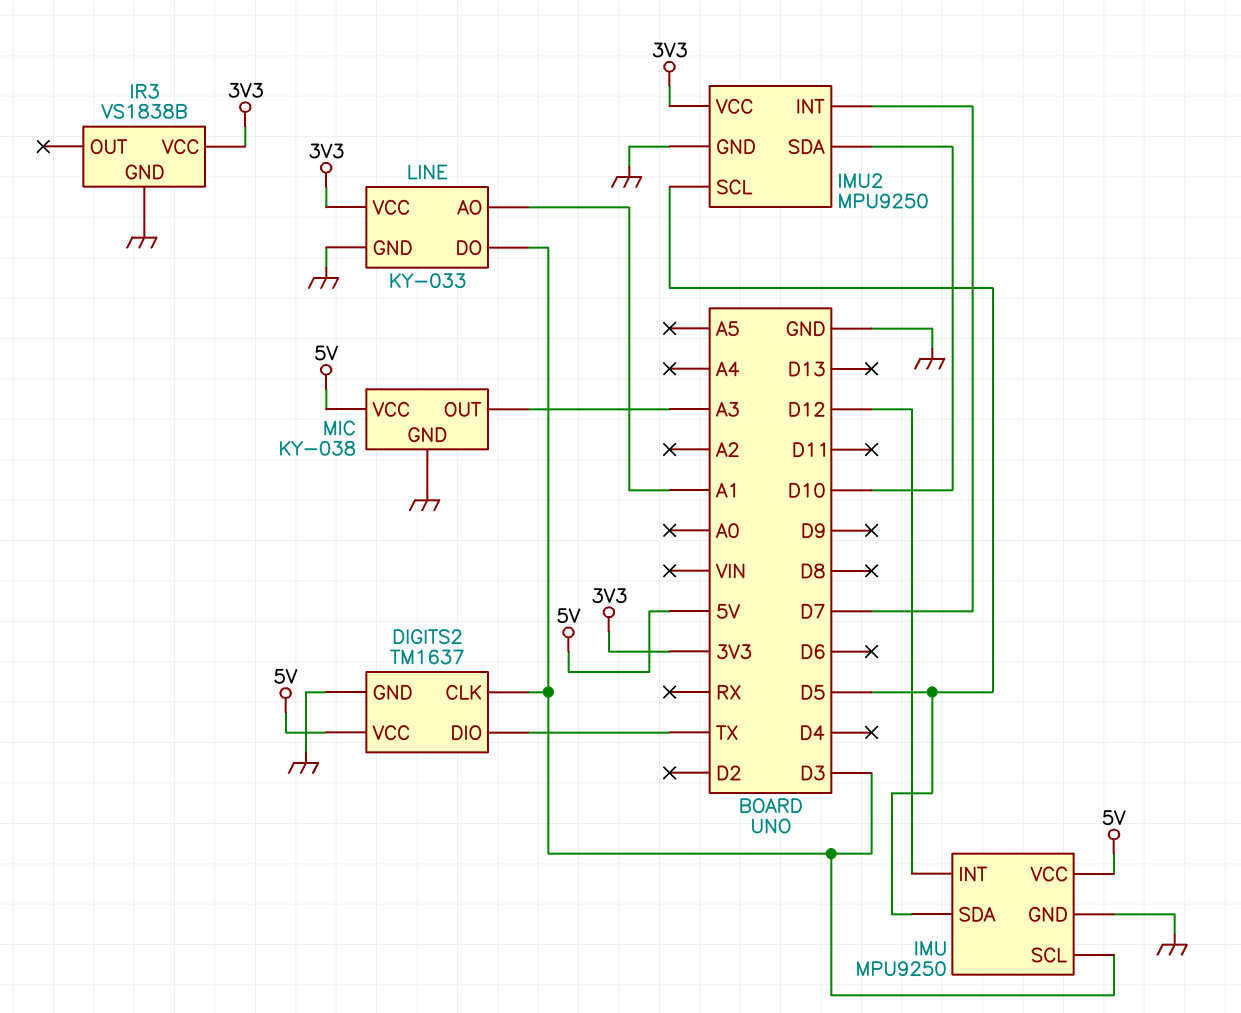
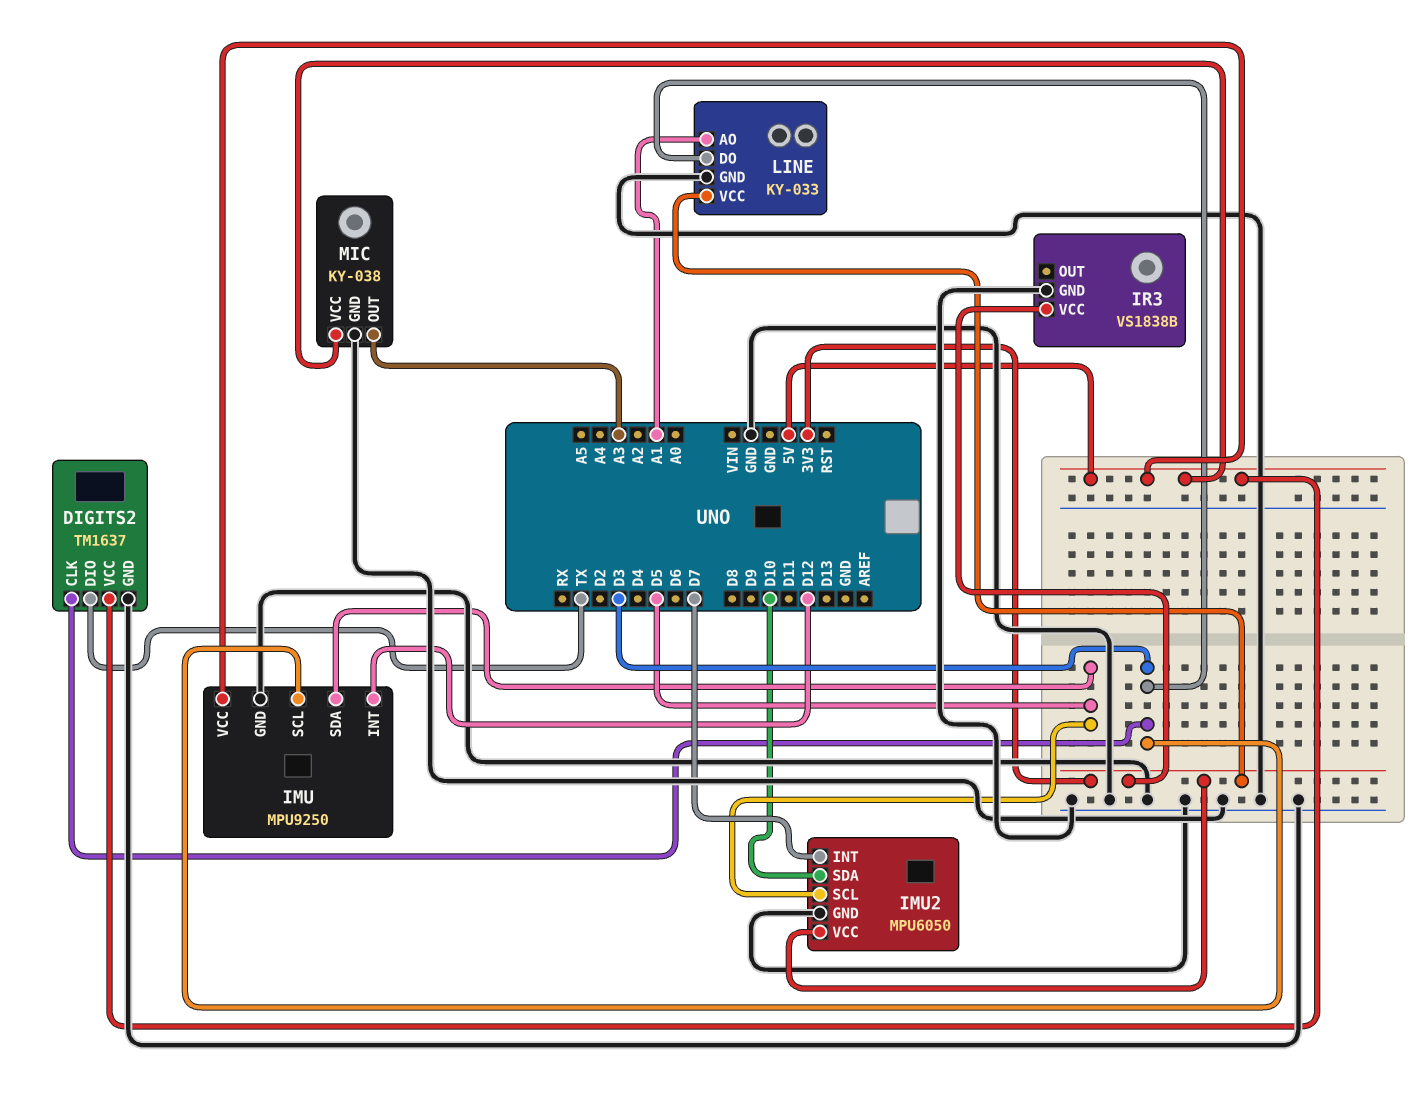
IMU2: MPU9250 -> MPU6050

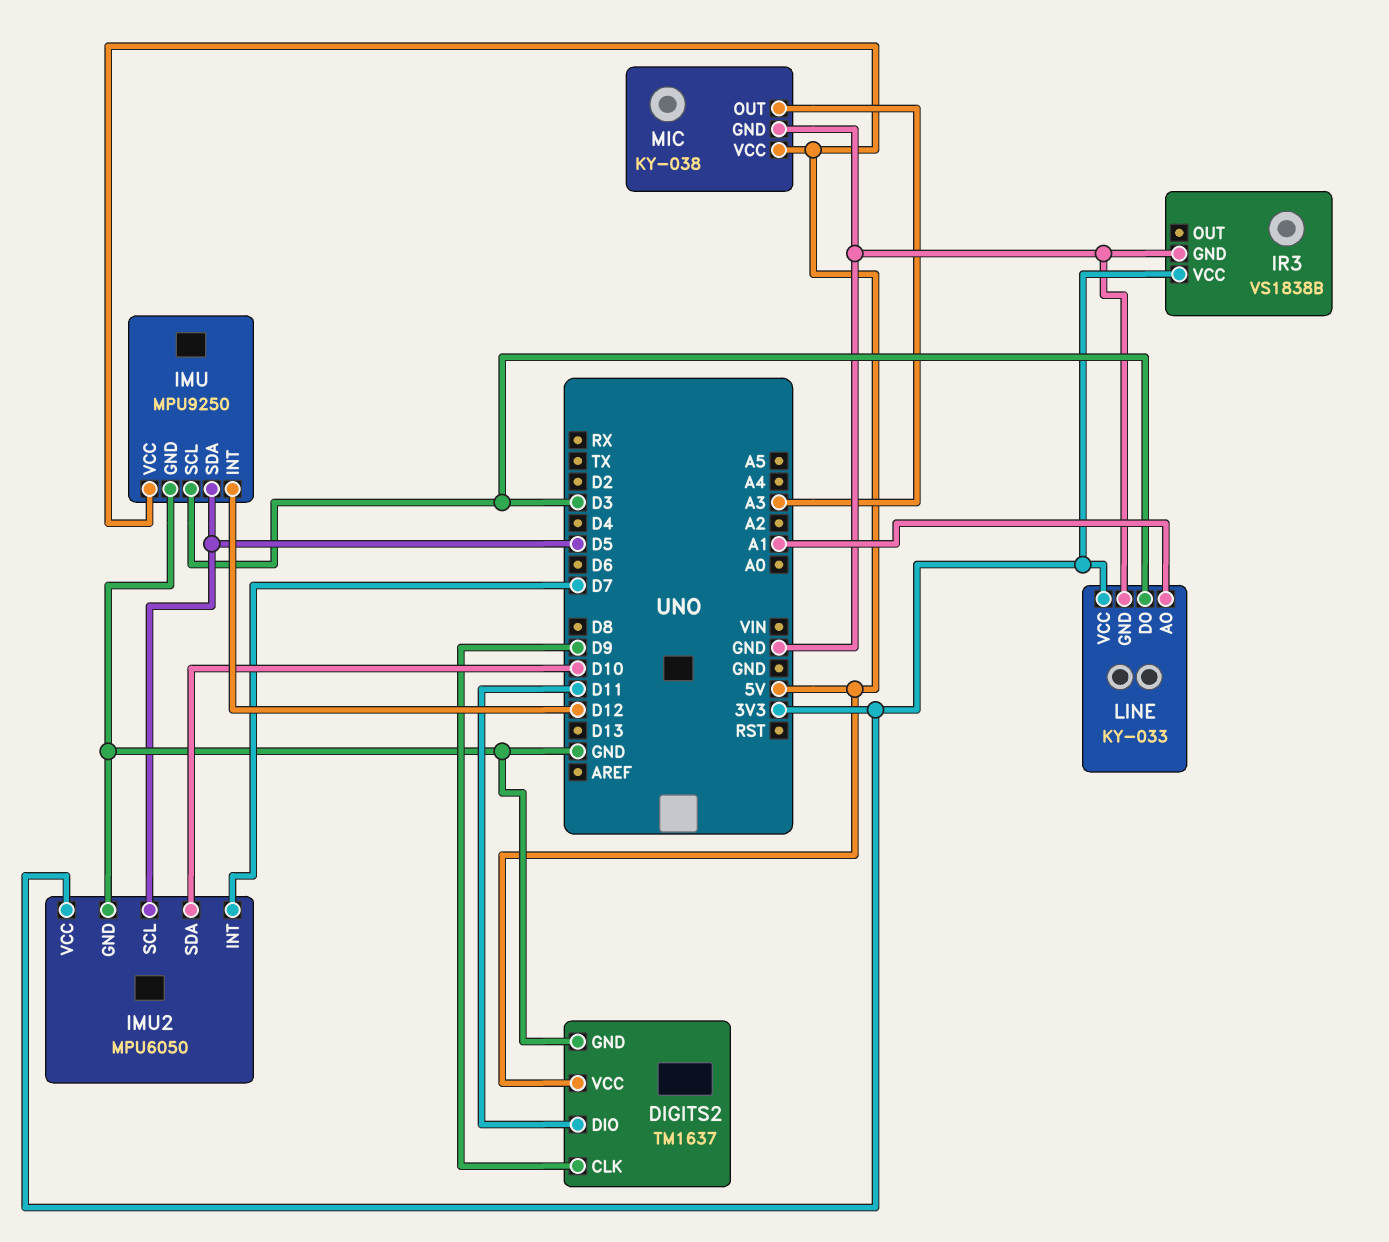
DIGITS2 pin CLK: D3 -> D9
DIGITS2 pin DIO: TX -> D11

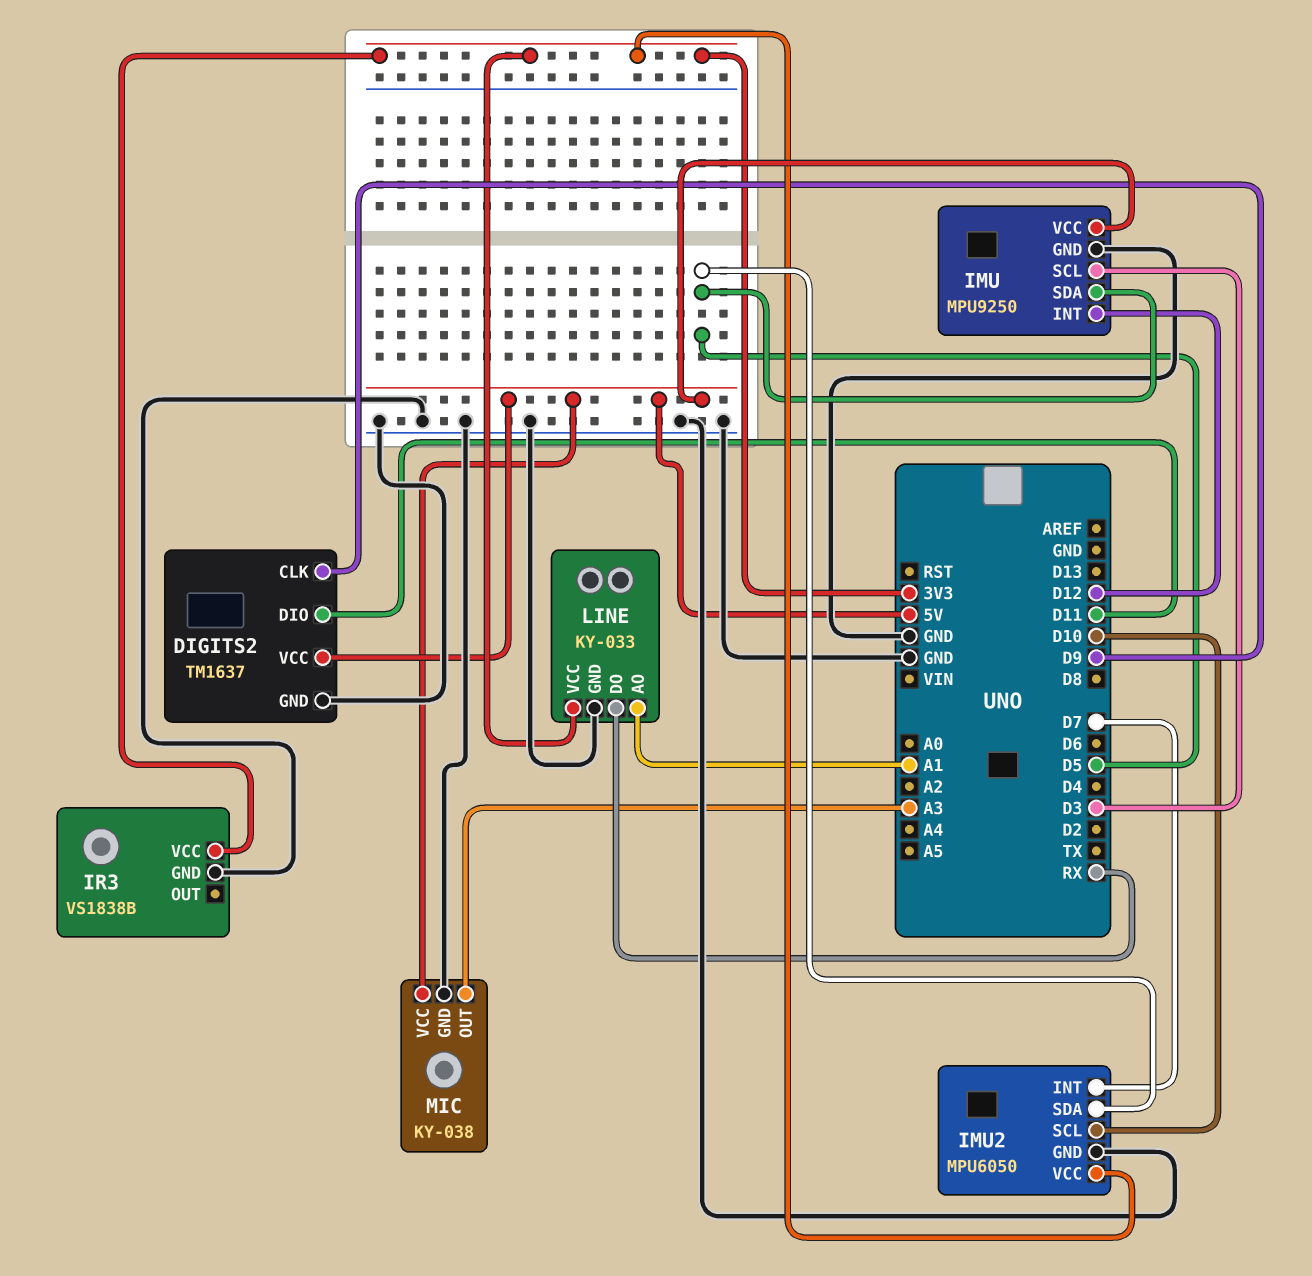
IMU2 pin SCL: D5 -> D10
IMU2 pin SDA: D10 -> D5
LINE pin DO: D3 -> RX

